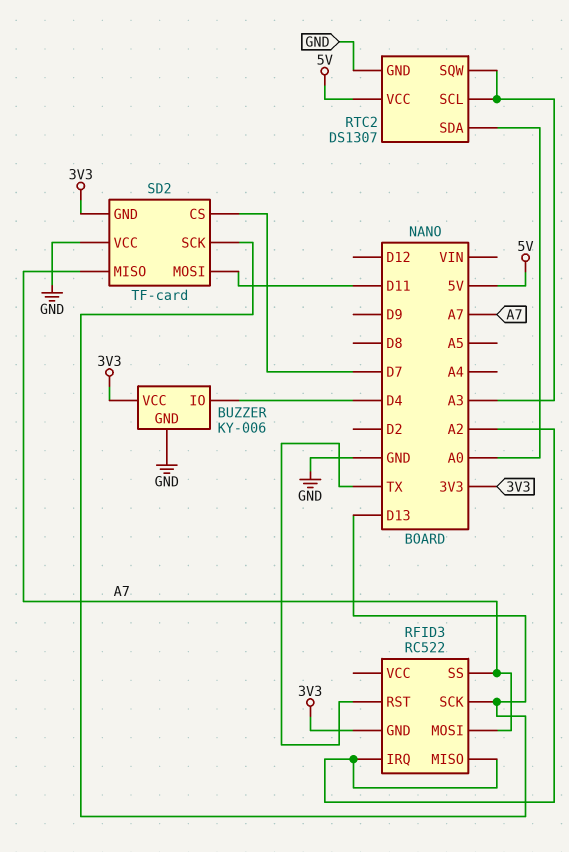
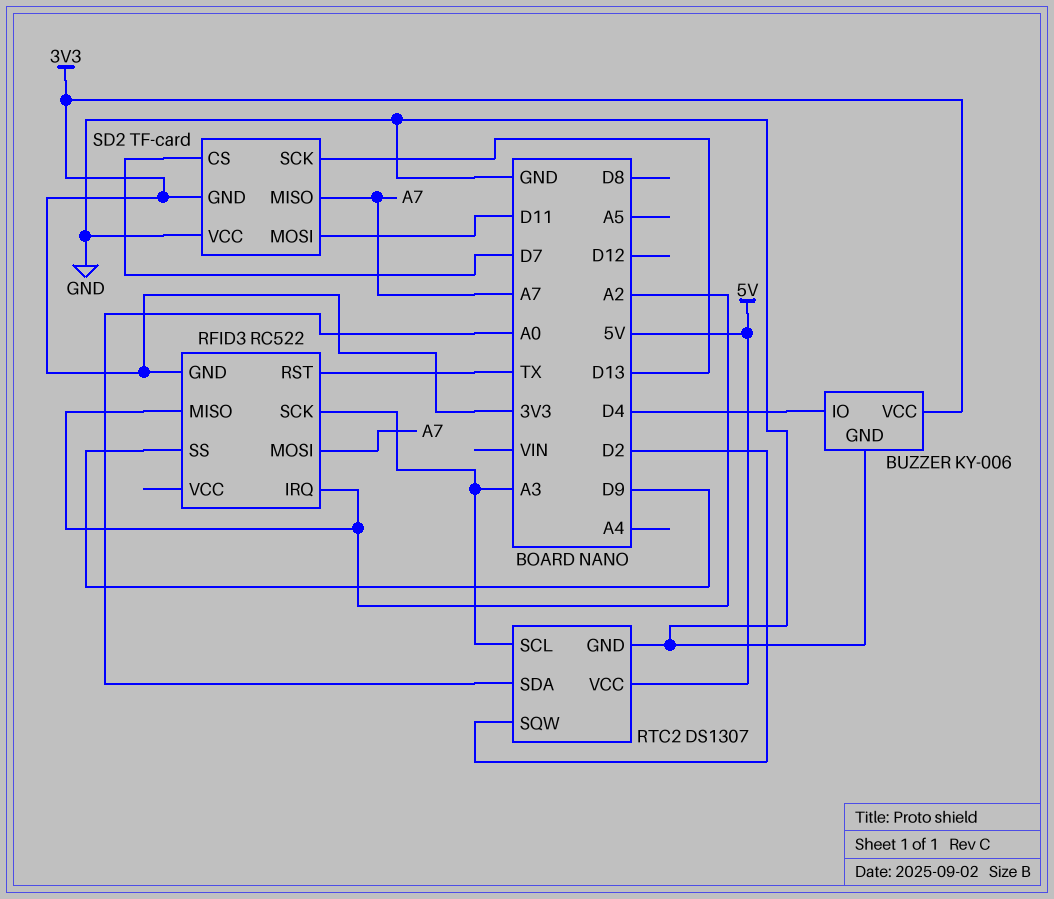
RFID3 pin SCK: D13 -> A3
RFID3 pin SS: A7 -> D9
RTC2 pin SQW: A3 -> D2

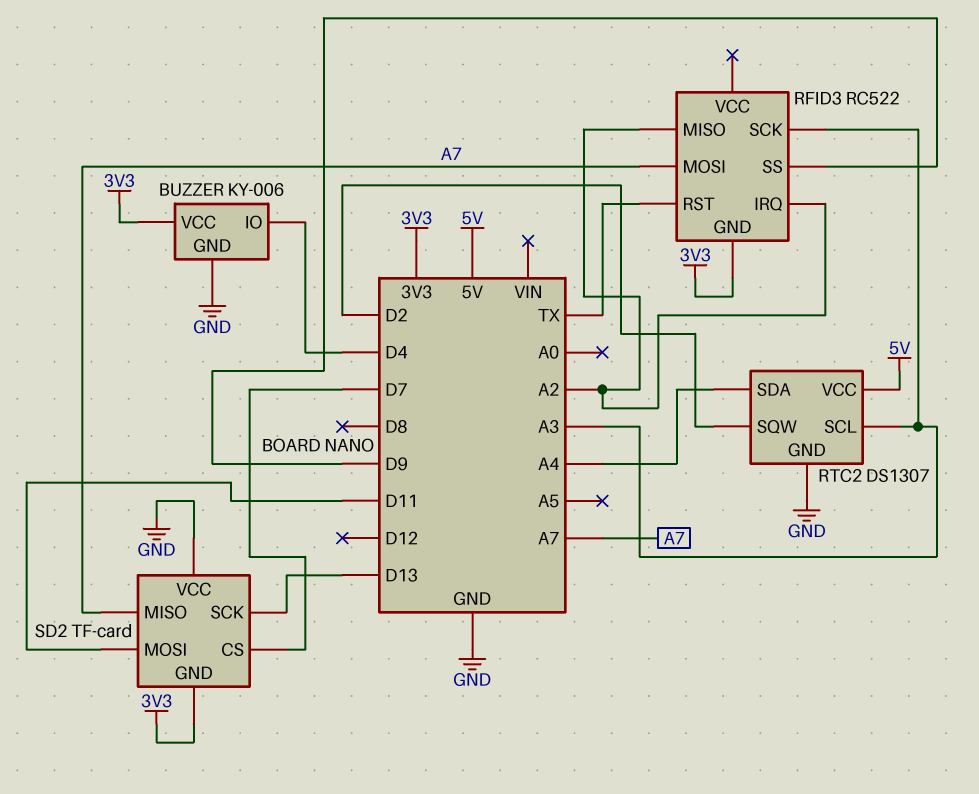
RTC2 pin SDA: A0 -> A4

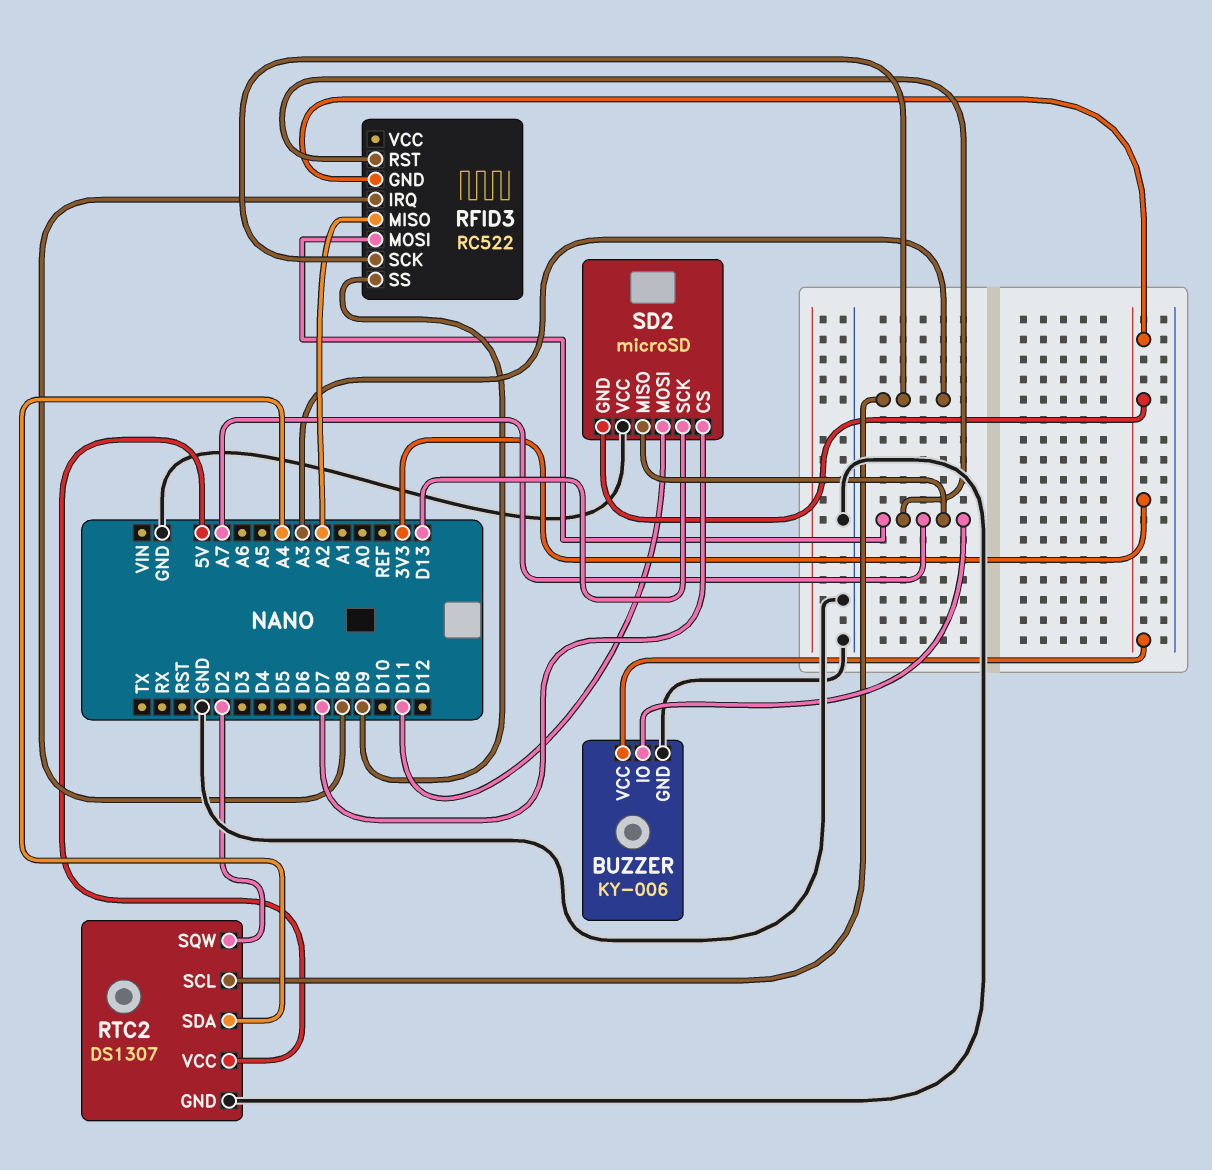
BUZZER pin IO: D4 -> A7
RFID3 pin IRQ: A2 -> D8
RFID3 pin RST: TX -> A7
SD2: TF-card -> microSD

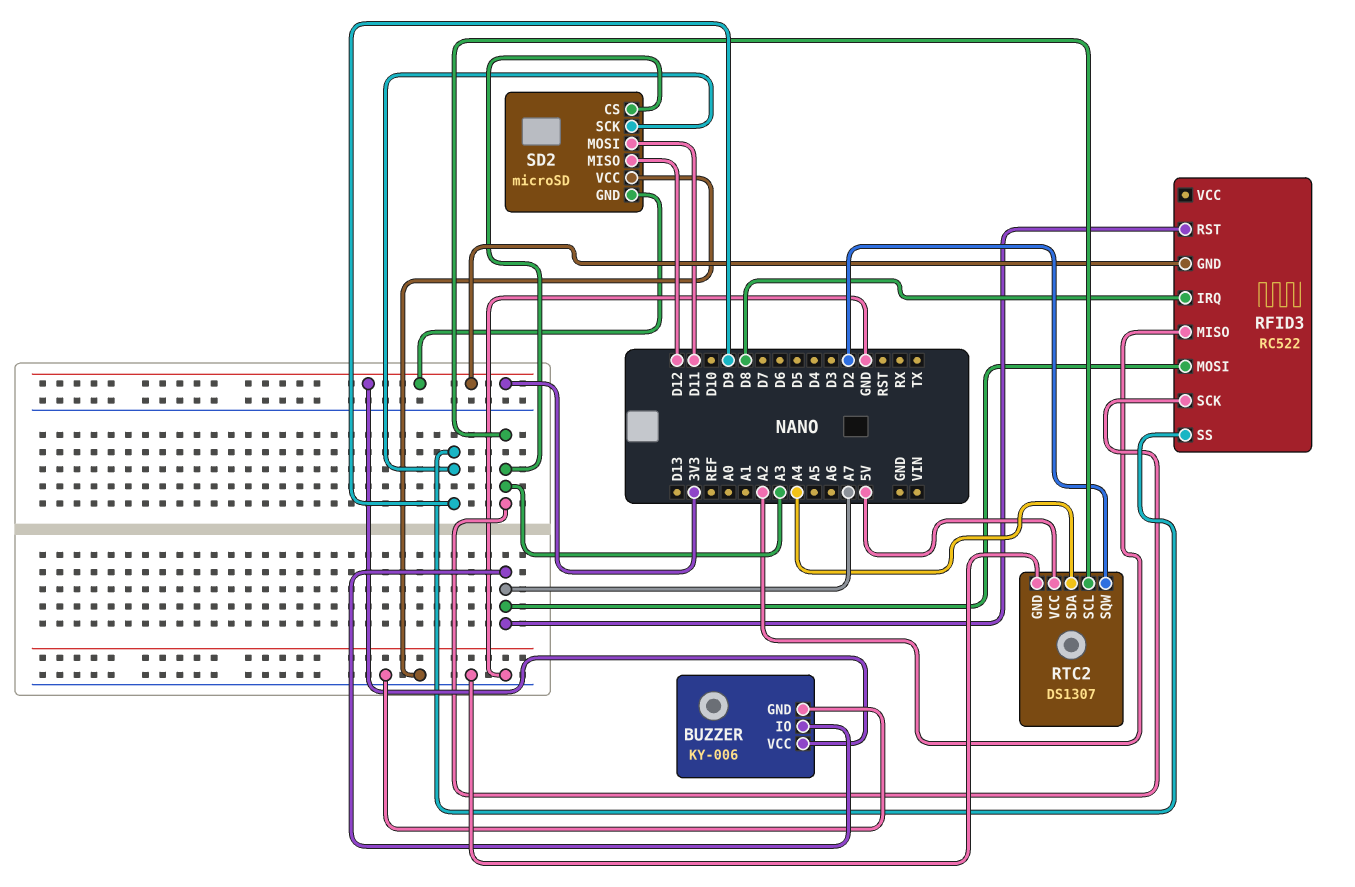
SD2 pin CS: D7 -> A3
SD2 pin MISO: A7 -> D12
SD2 pin SCK: D13 -> D9

